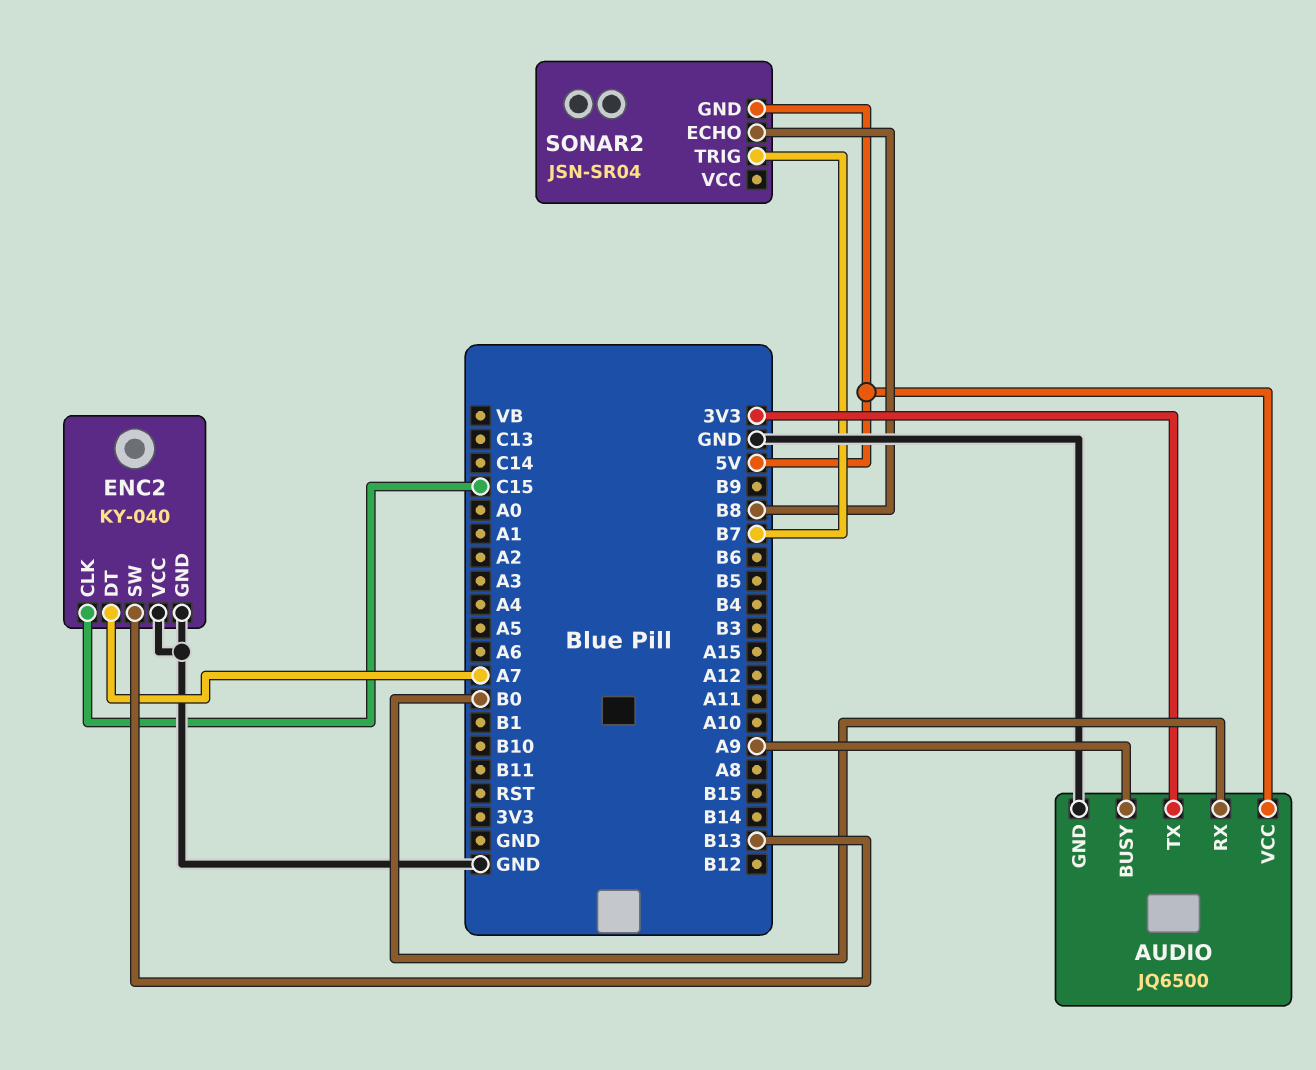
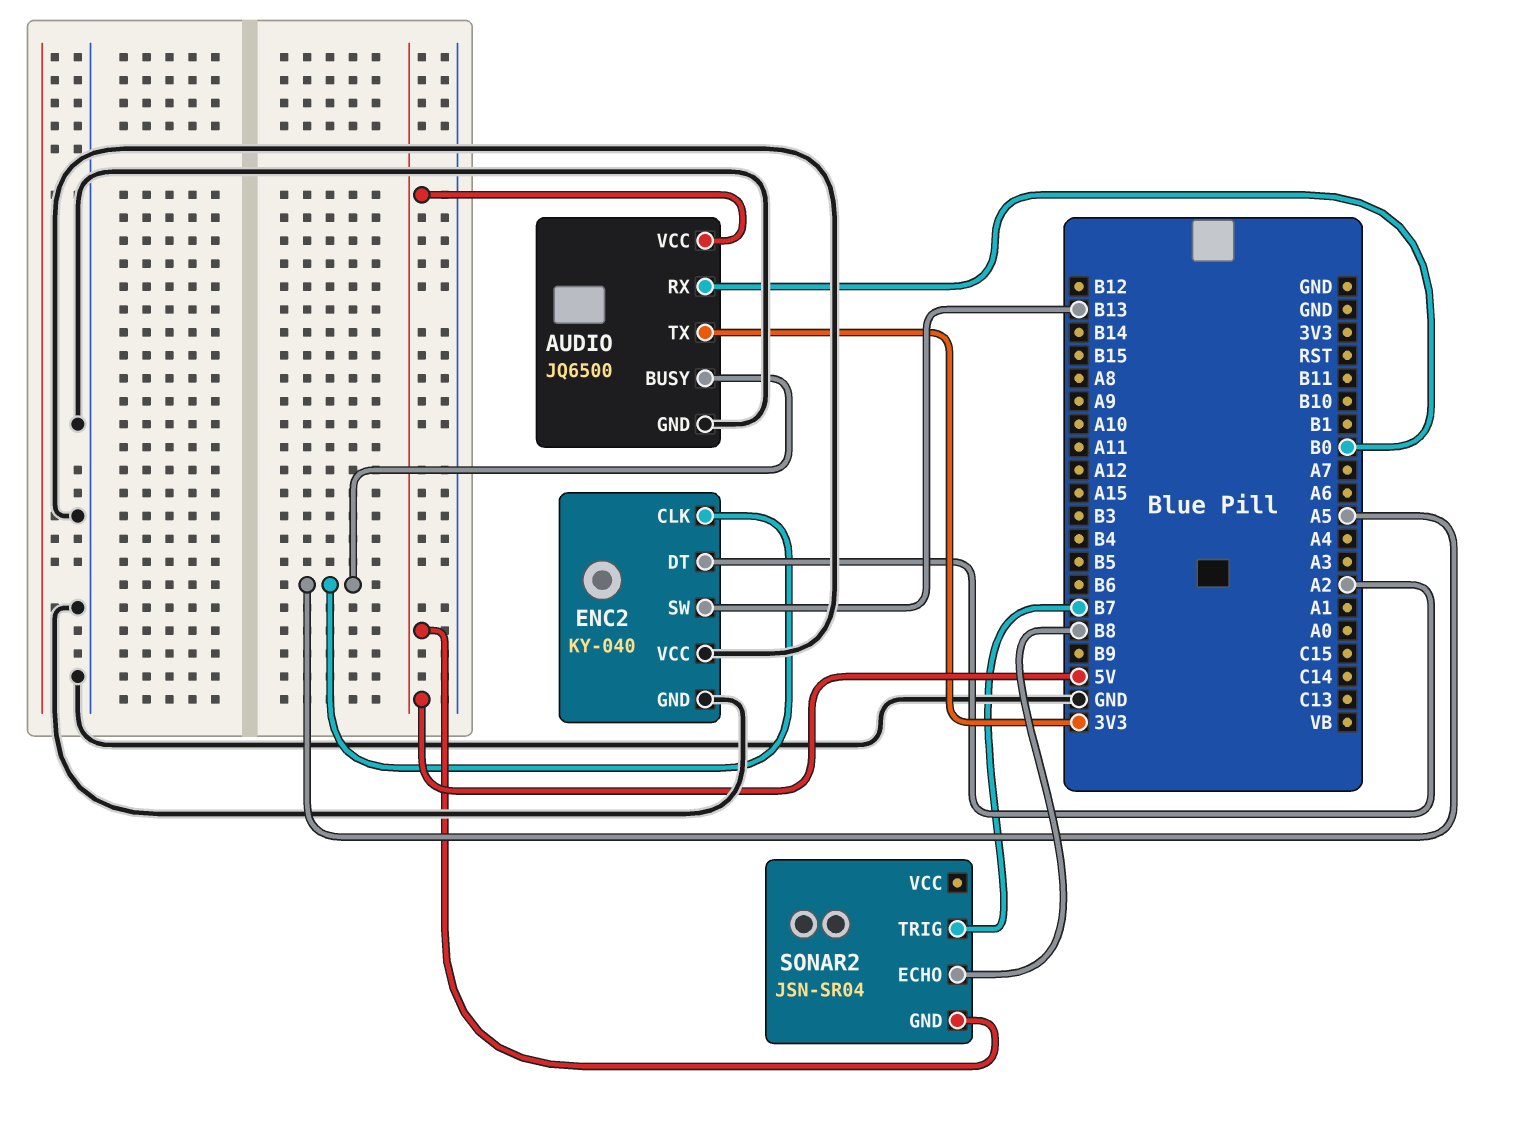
AUDIO pin BUSY: A9 -> A5
ENC2 pin CLK: C15 -> A5
ENC2 pin DT: A7 -> A2

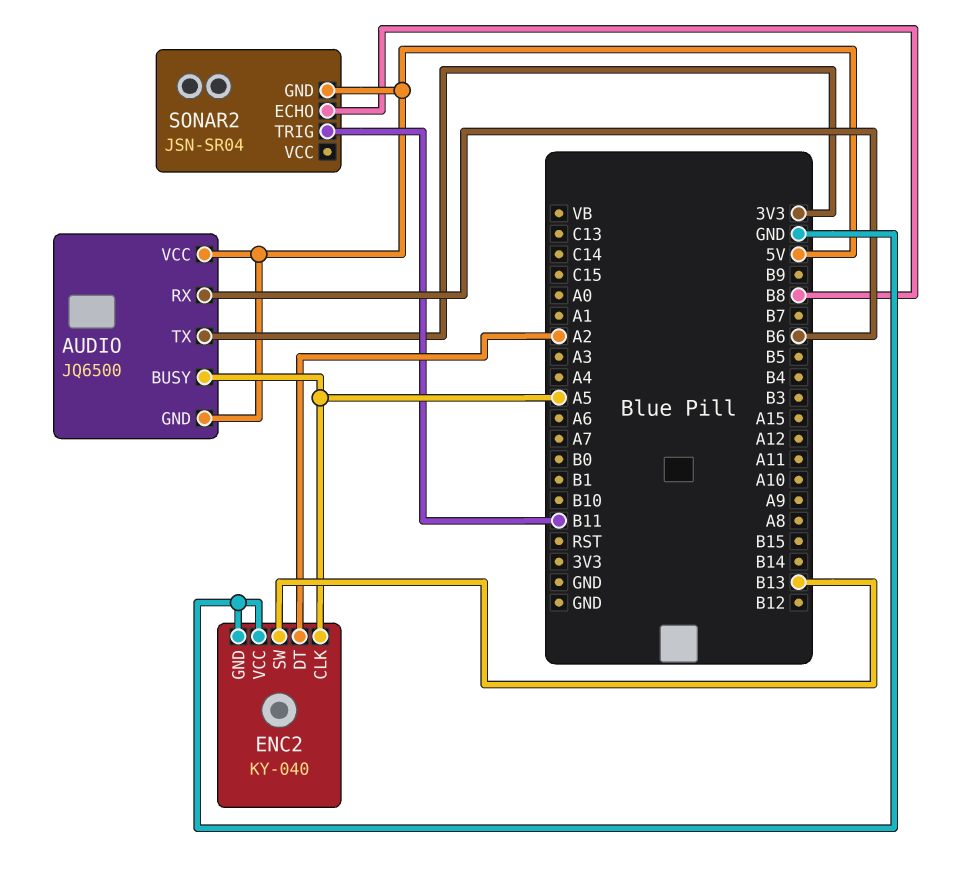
AUDIO pin GND: GND -> 5V
AUDIO pin RX: B0 -> B6
SONAR2 pin TRIG: B7 -> B11

